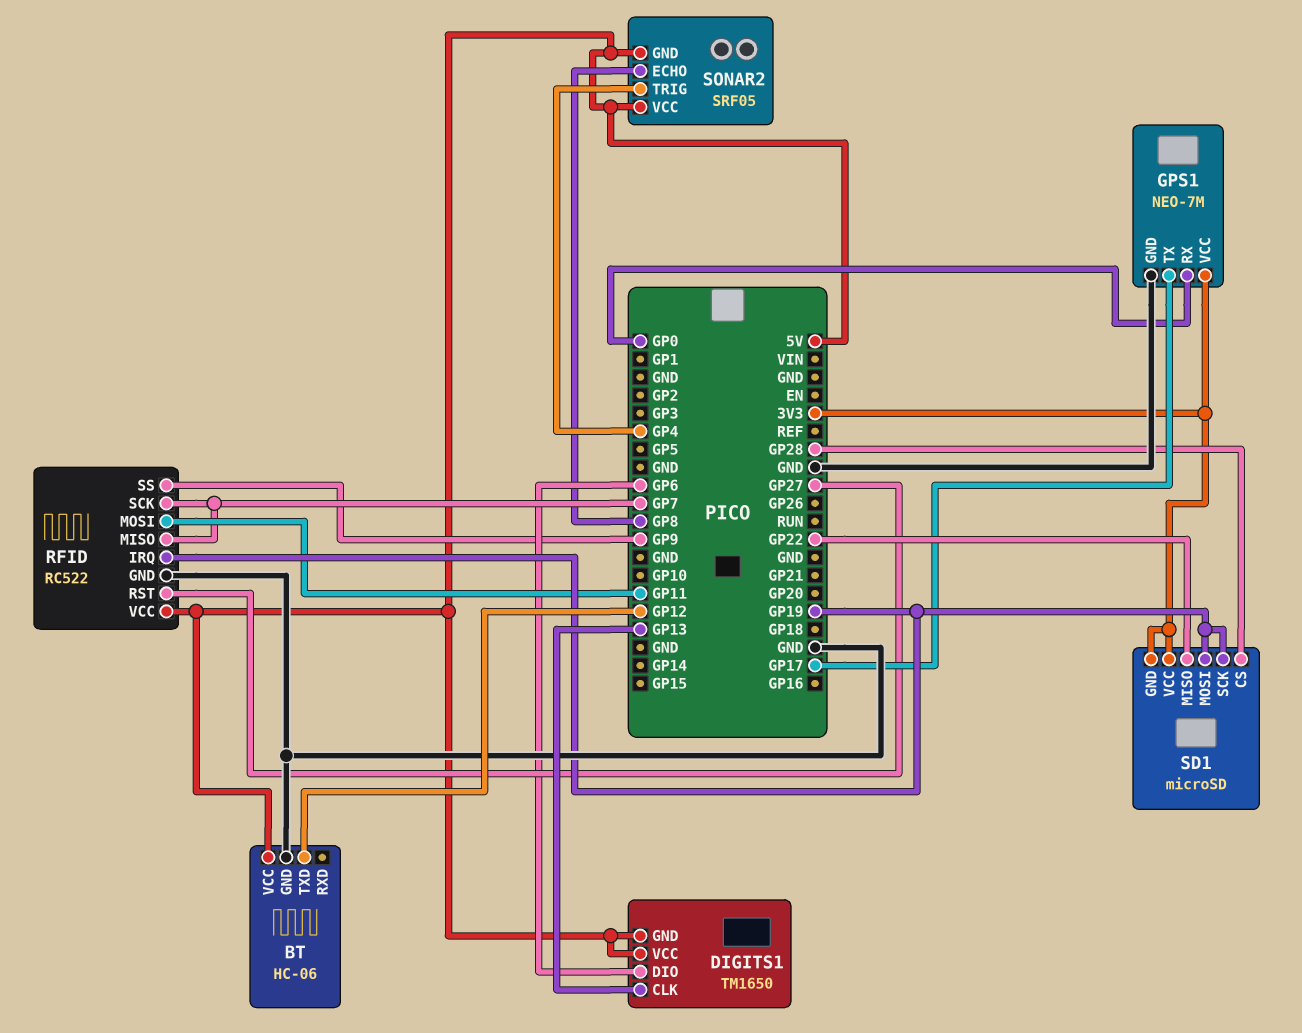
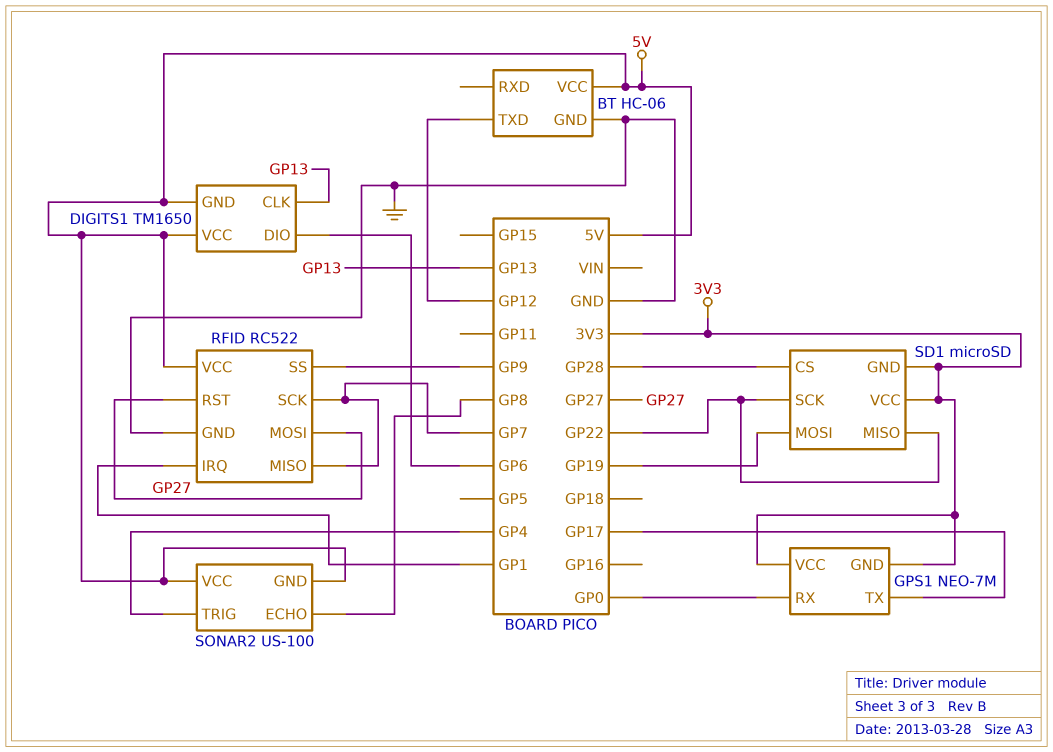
GPS1 pin GND: GND -> 3V3
RFID pin IRQ: GP19 -> GP1
RFID pin MOSI: GP11 -> GP27
SD1 pin SCK: GP19 -> GP22
SONAR2: SRF05 -> US-100

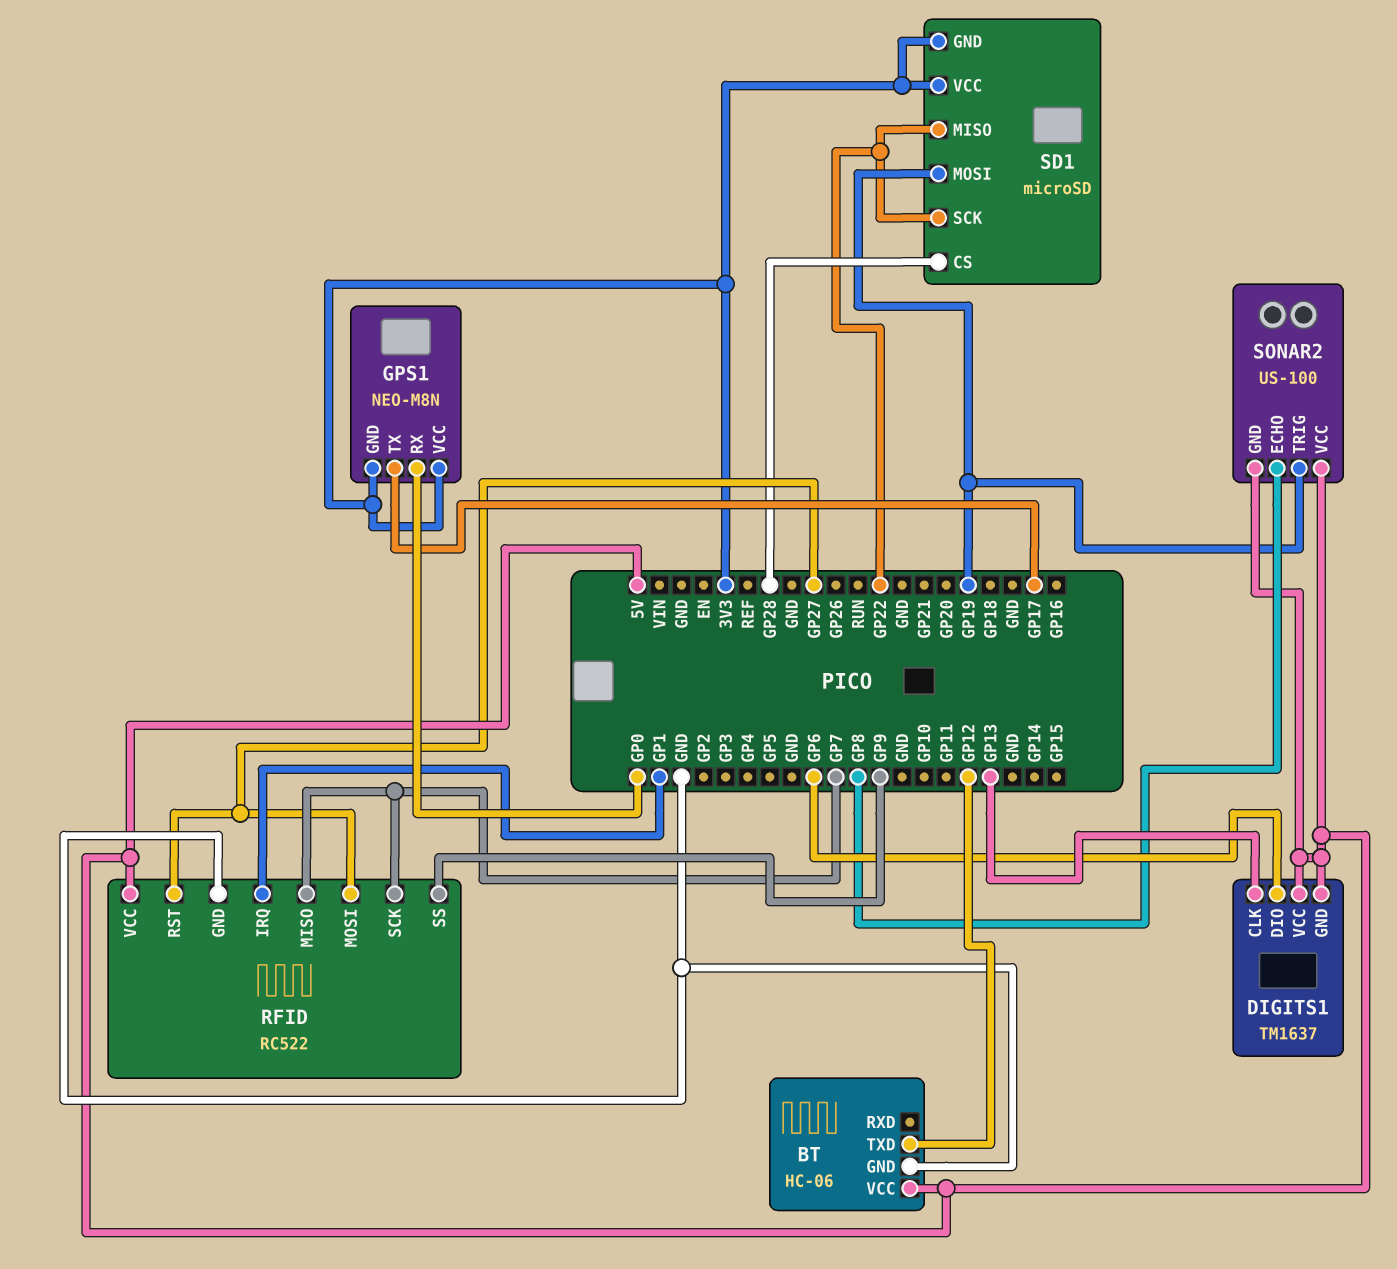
DIGITS1: TM1650 -> TM1637
GPS1: NEO-7M -> NEO-M8N
SONAR2 pin TRIG: GP4 -> GP19

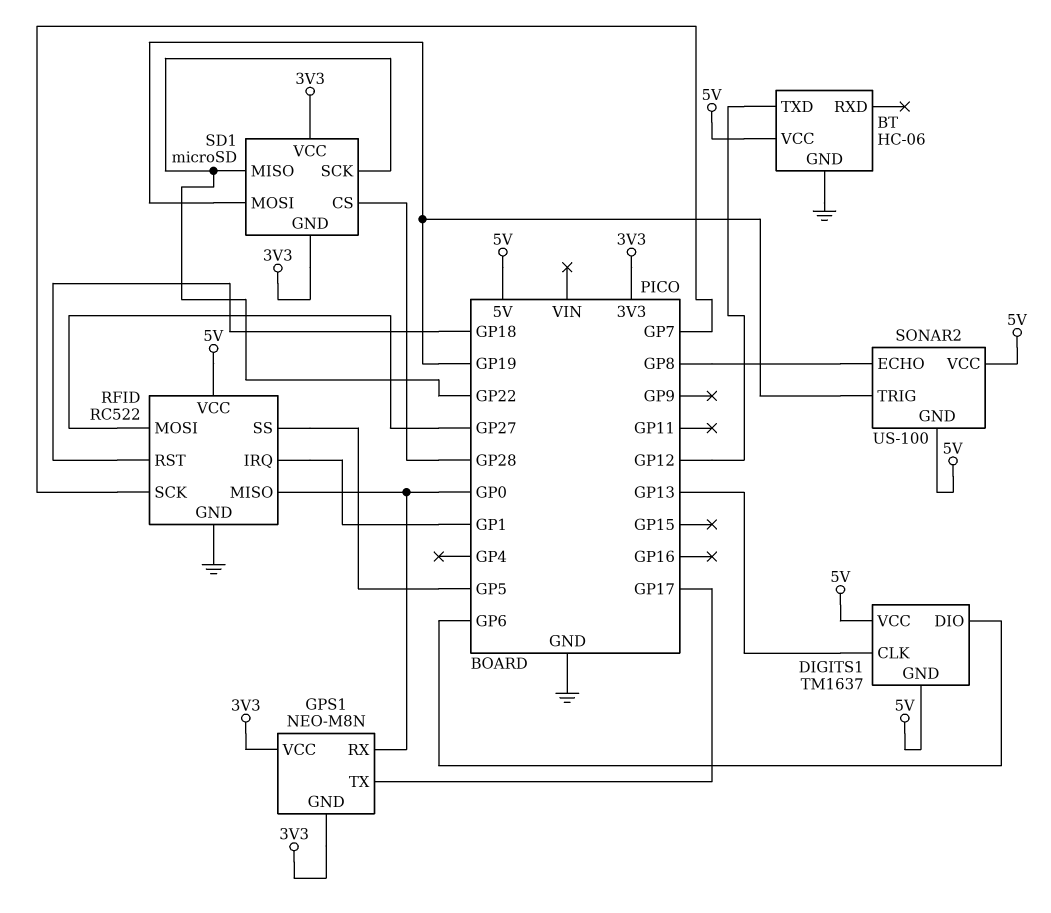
RFID pin MISO: GP7 -> GP0
RFID pin RST: GP27 -> GP18
RFID pin SS: GP9 -> GP5

